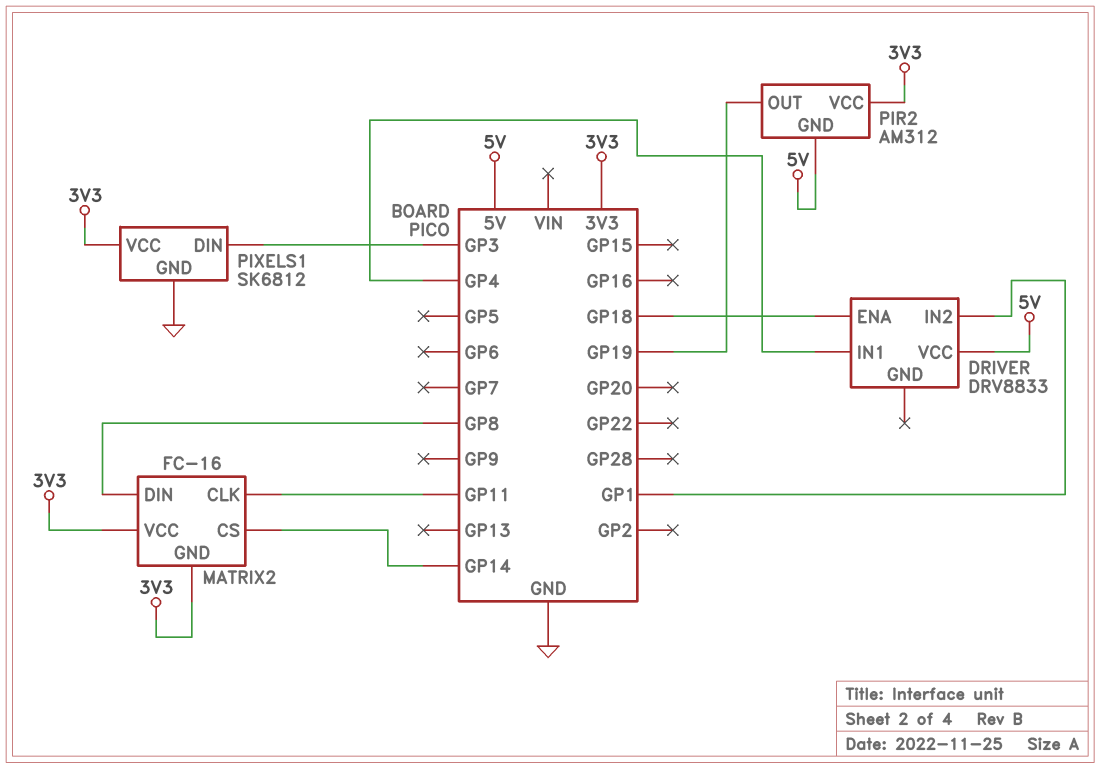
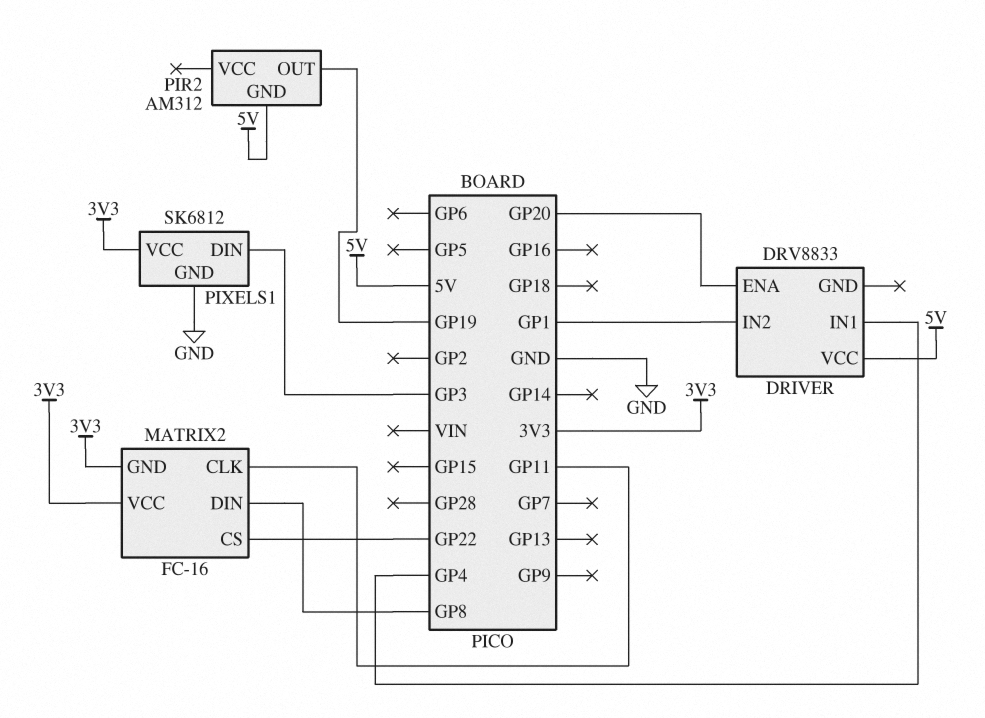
DRIVER pin ENA: GP18 -> GP20
MATRIX2 pin CS: GP14 -> GP22
PIR2 pin VCC: 3V3 -> none

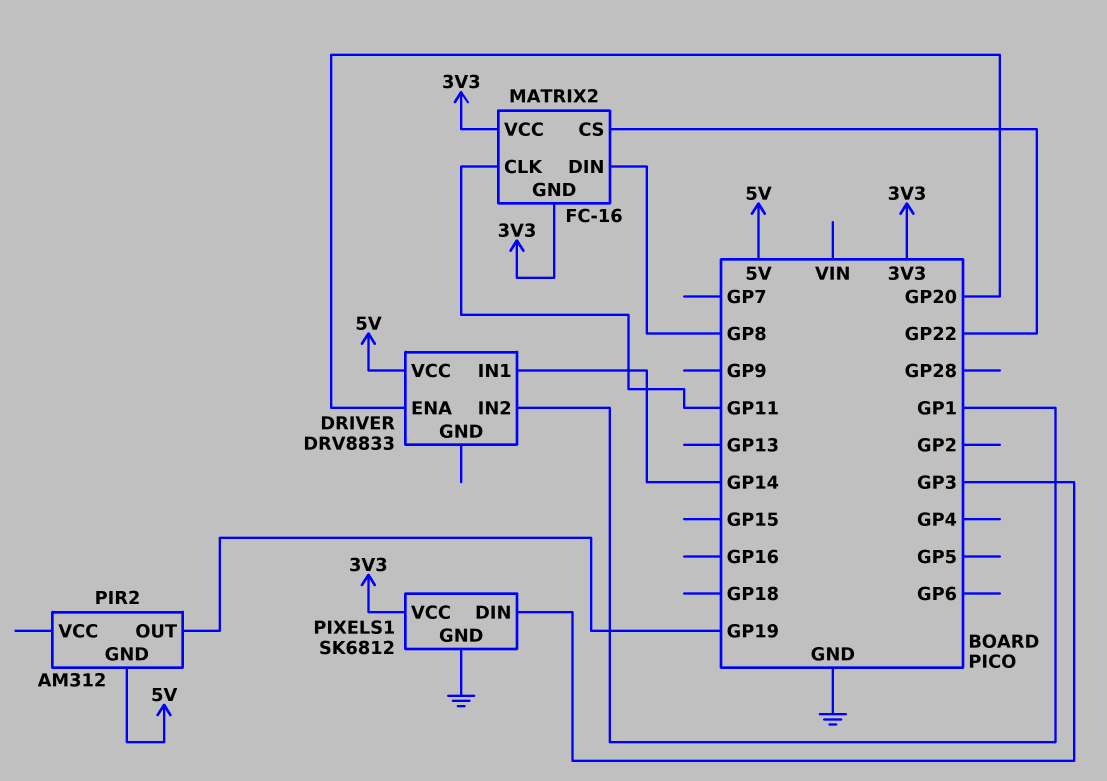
DRIVER pin IN1: GP4 -> GP14

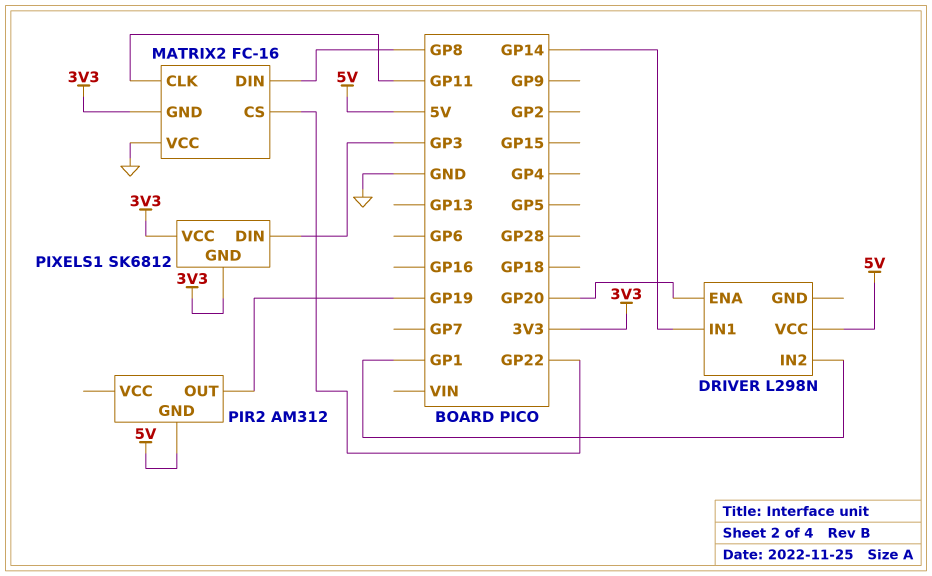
DRIVER: DRV8833 -> L298N
MATRIX2 pin VCC: 3V3 -> GND
PIXELS1 pin GND: GND -> 3V3

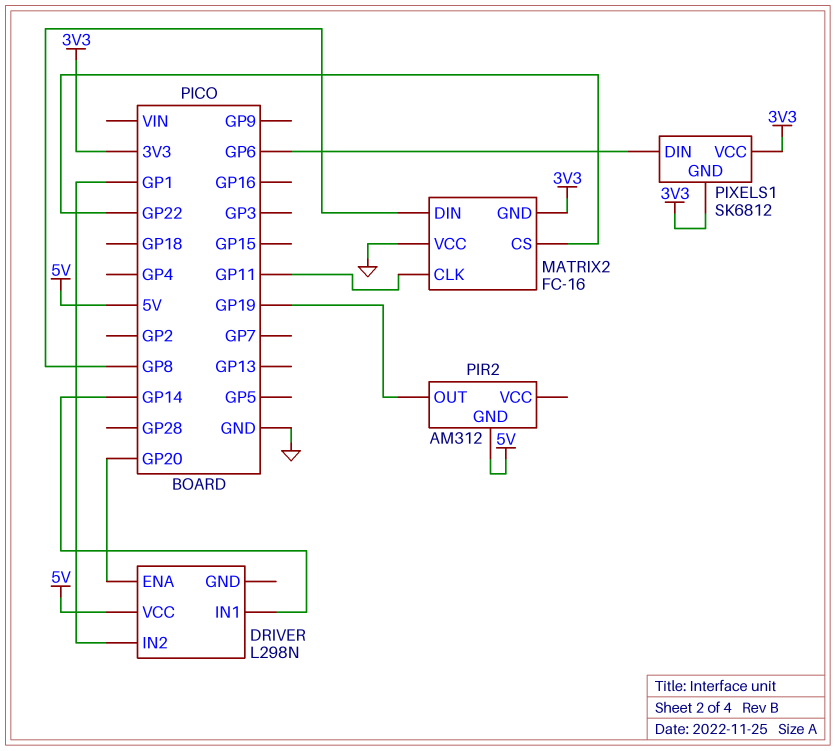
PIXELS1 pin DIN: GP3 -> GP6

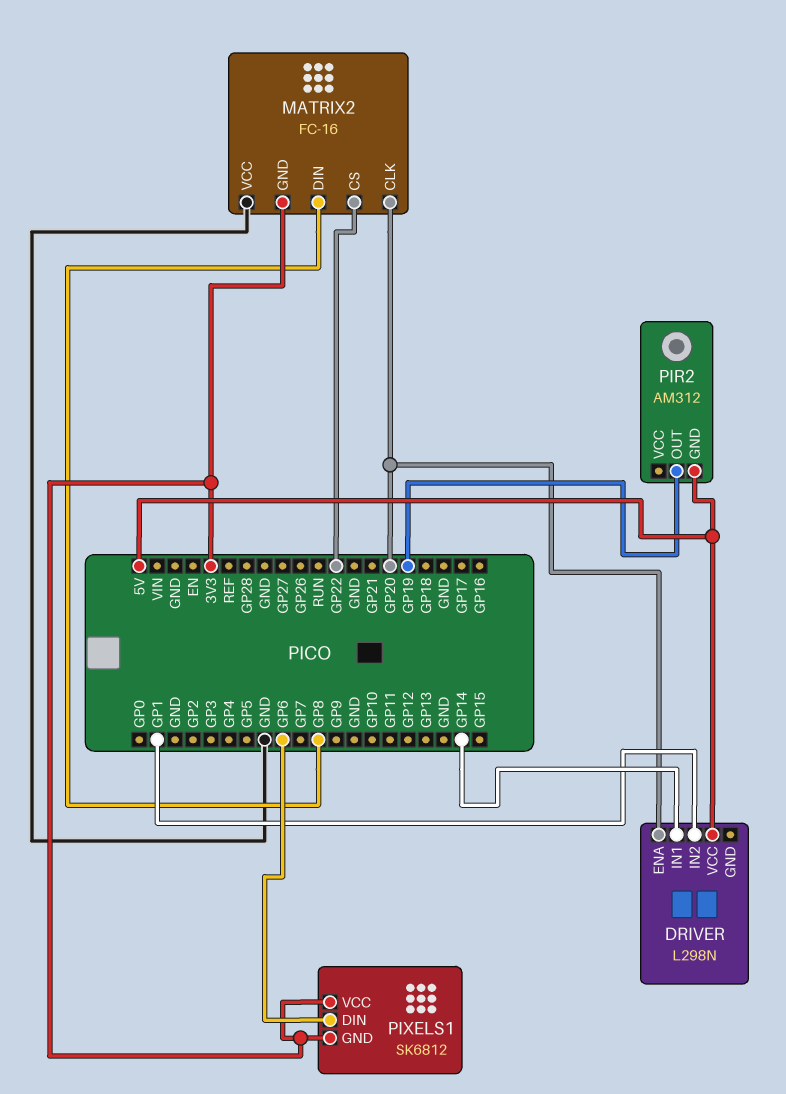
MATRIX2 pin CLK: GP11 -> GP20

